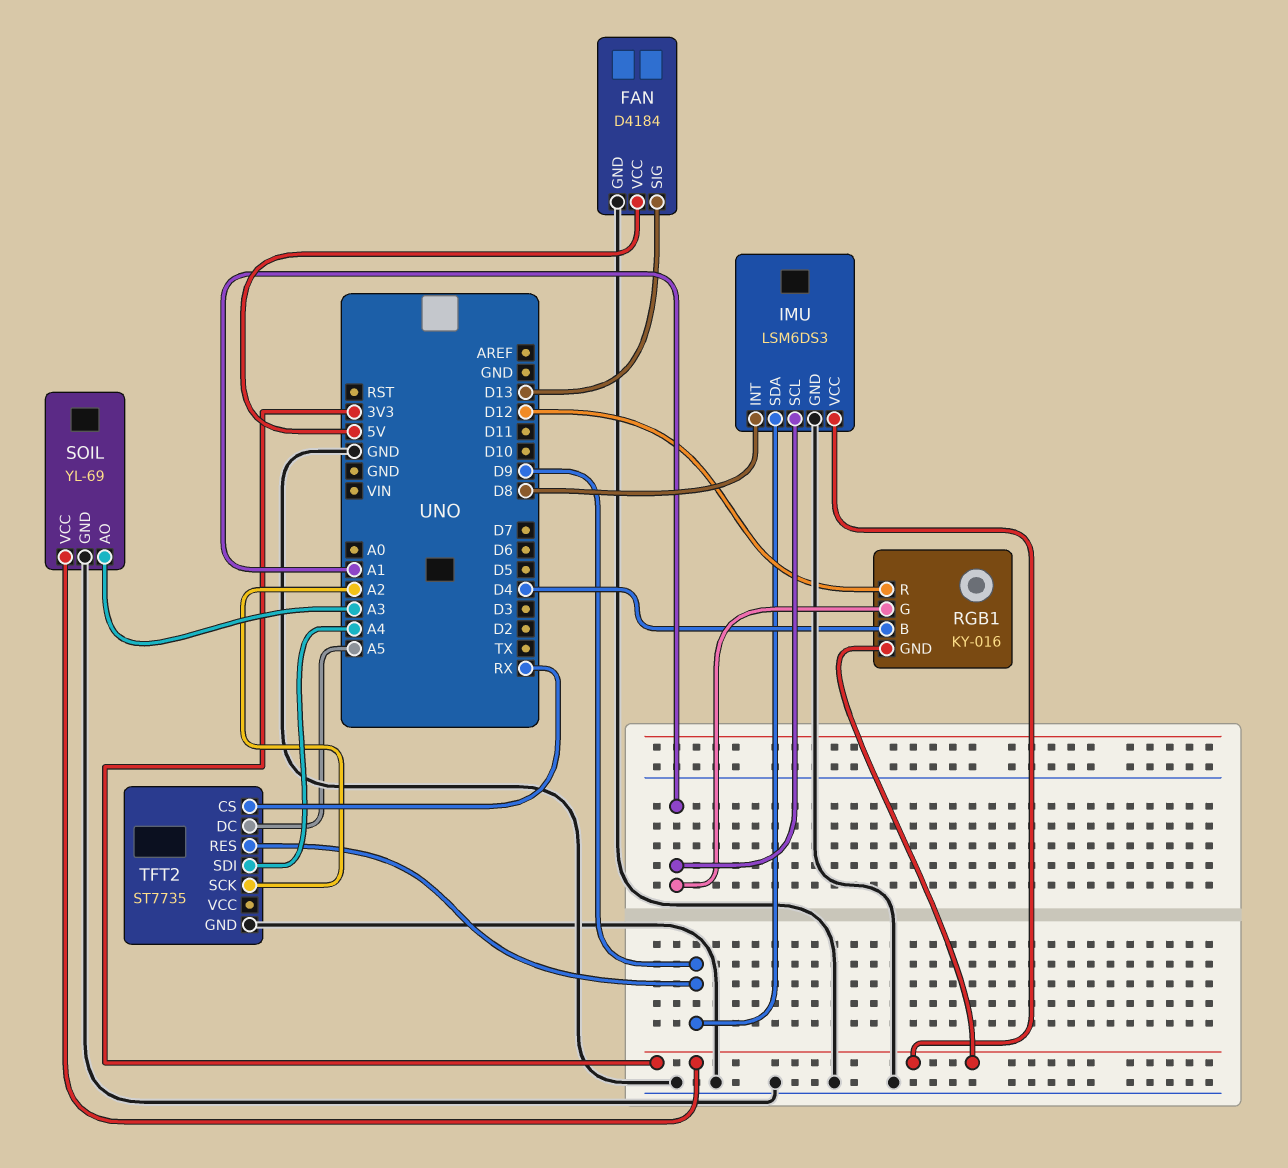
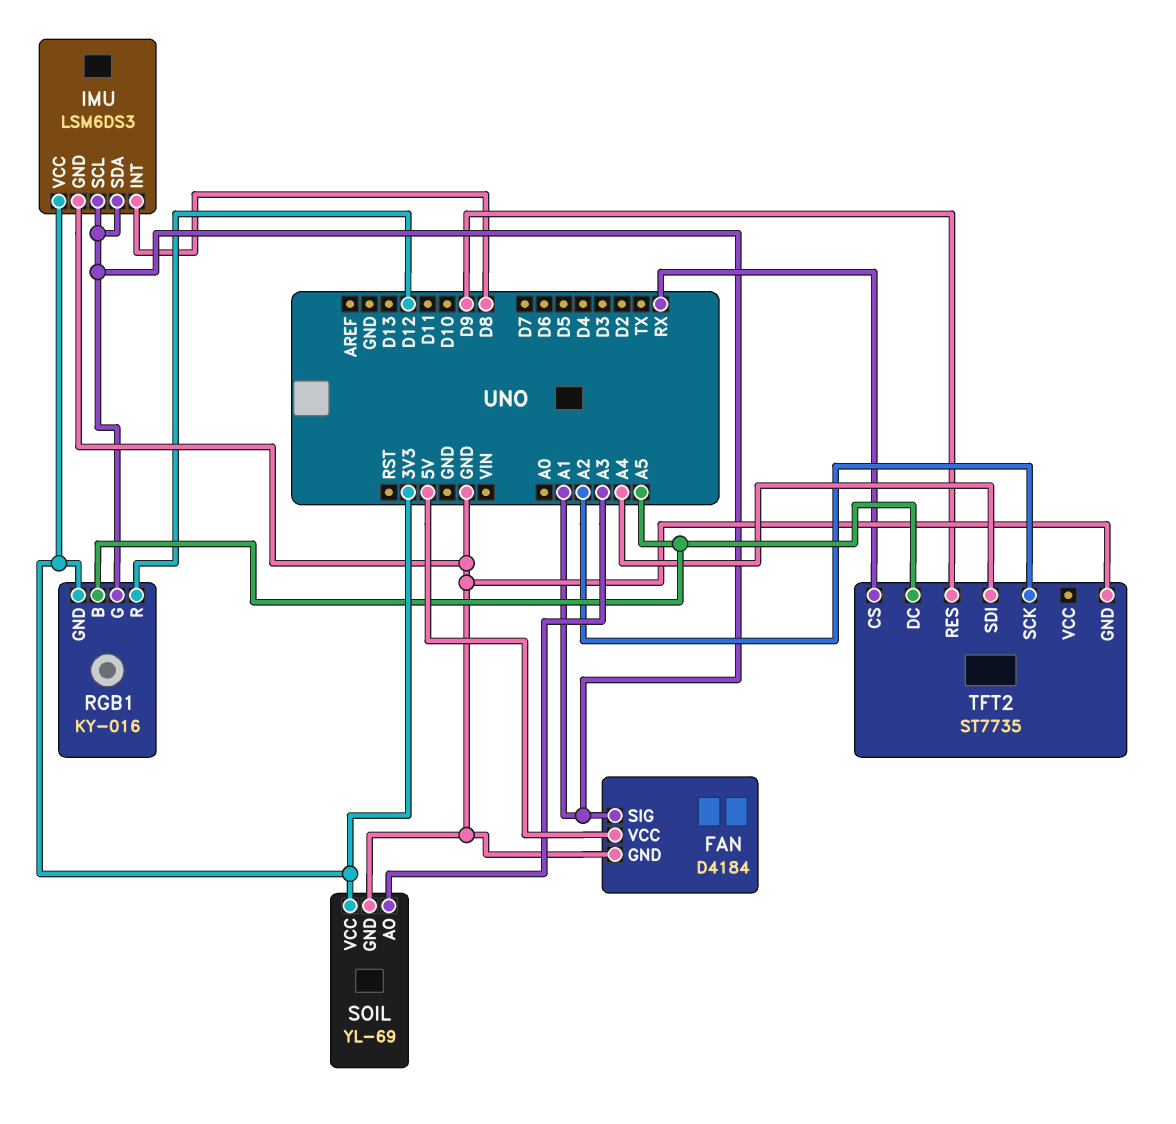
FAN pin SIG: D13 -> A1
IMU pin SDA: D9 -> A1
RGB1 pin B: D4 -> A5

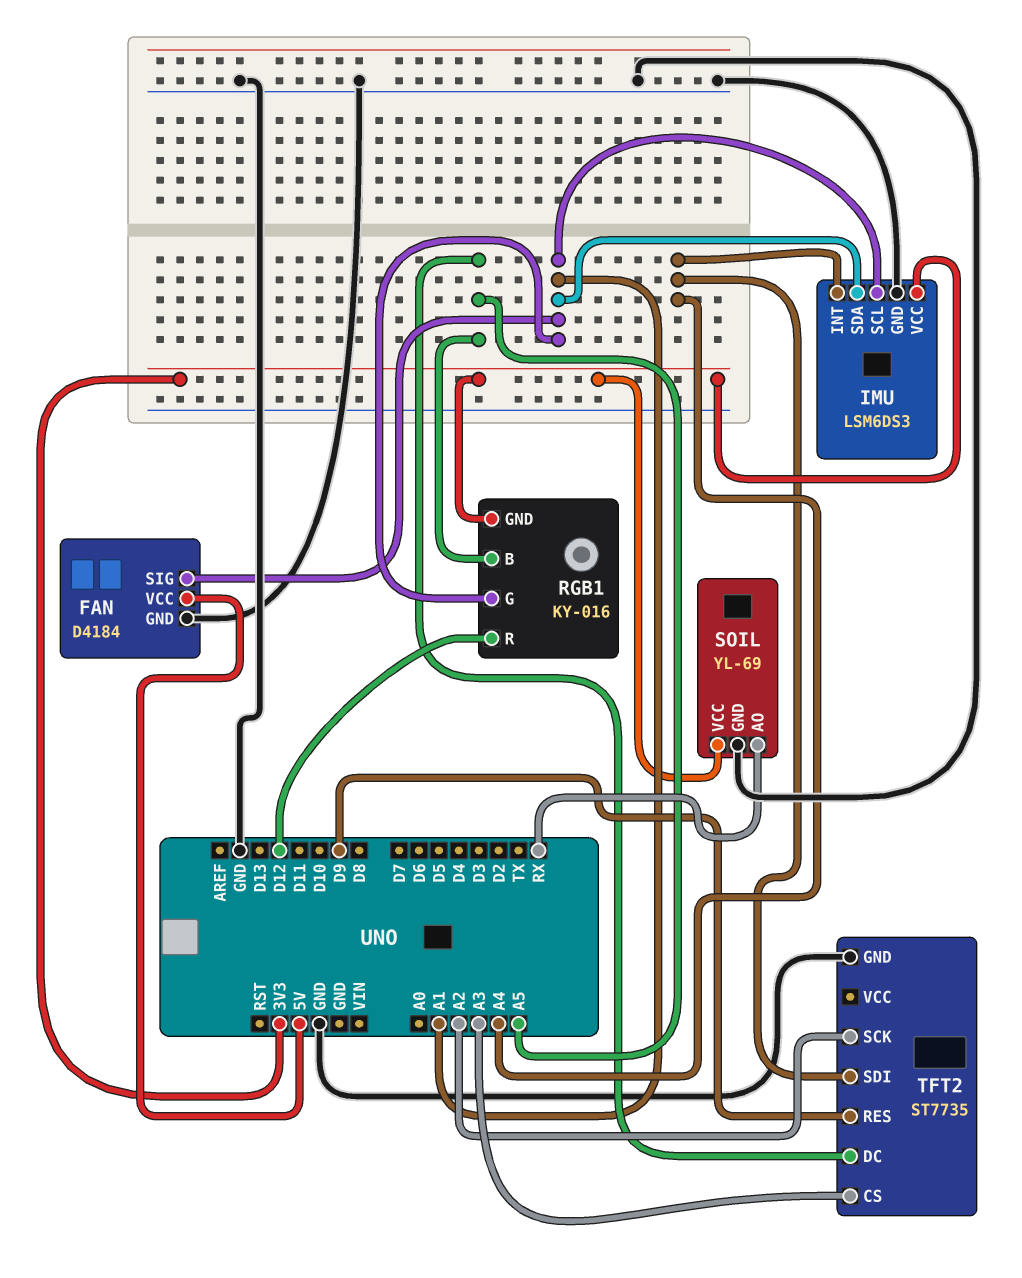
IMU pin INT: D8 -> A4
SOIL pin AO: A3 -> RX
TFT2 pin CS: RX -> A3

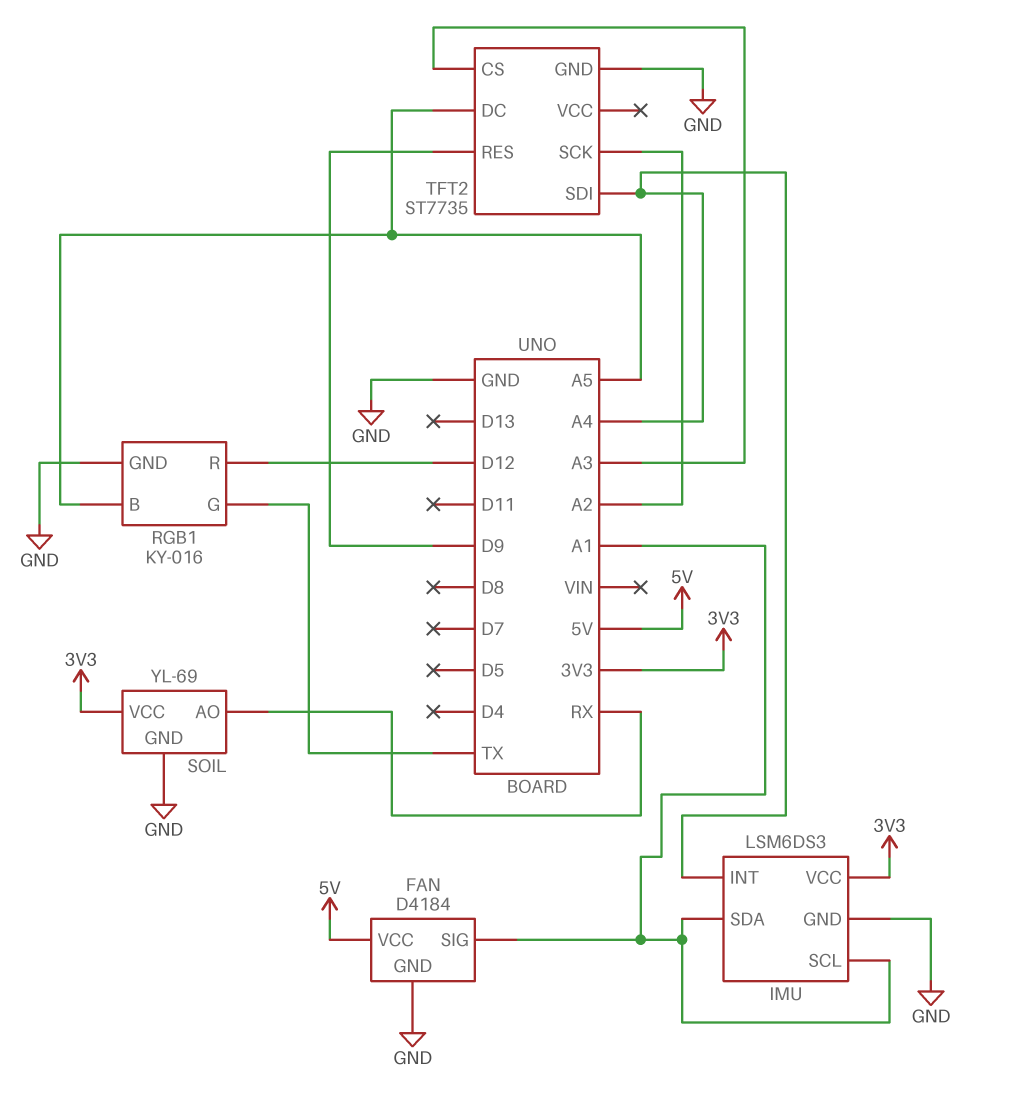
RGB1 pin G: A1 -> TX
RGB1 pin GND: 3V3 -> GND

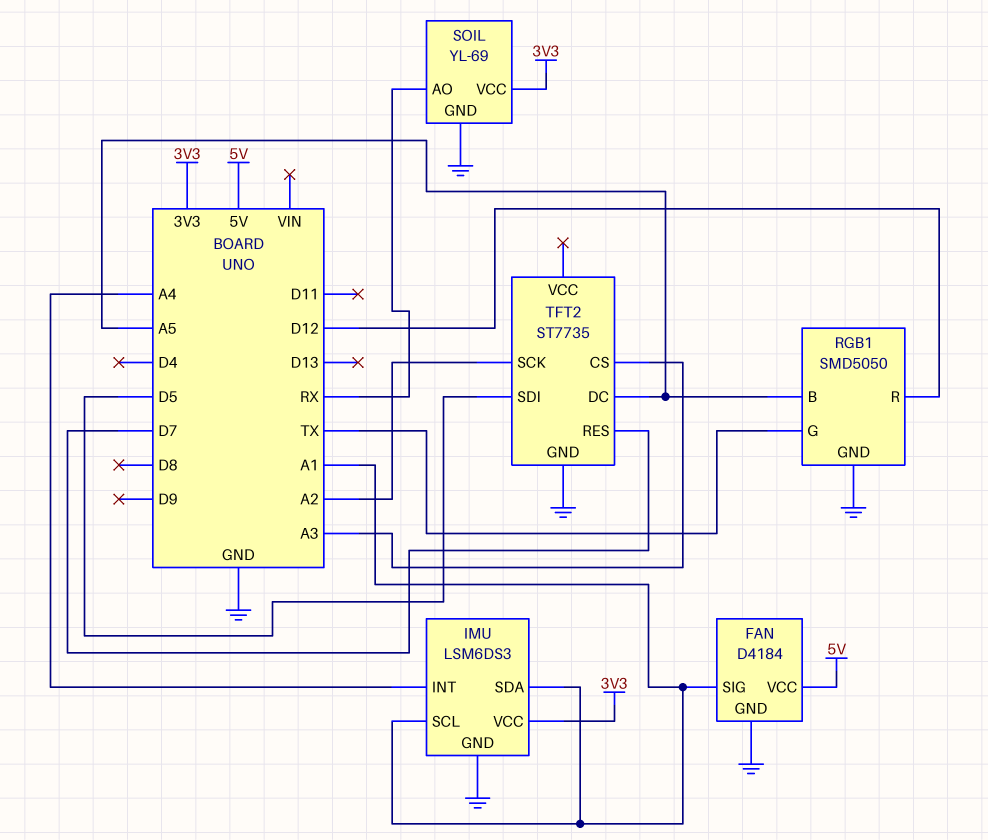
RGB1: KY-016 -> SMD5050
TFT2 pin RES: D9 -> D7
TFT2 pin SDI: A4 -> D5

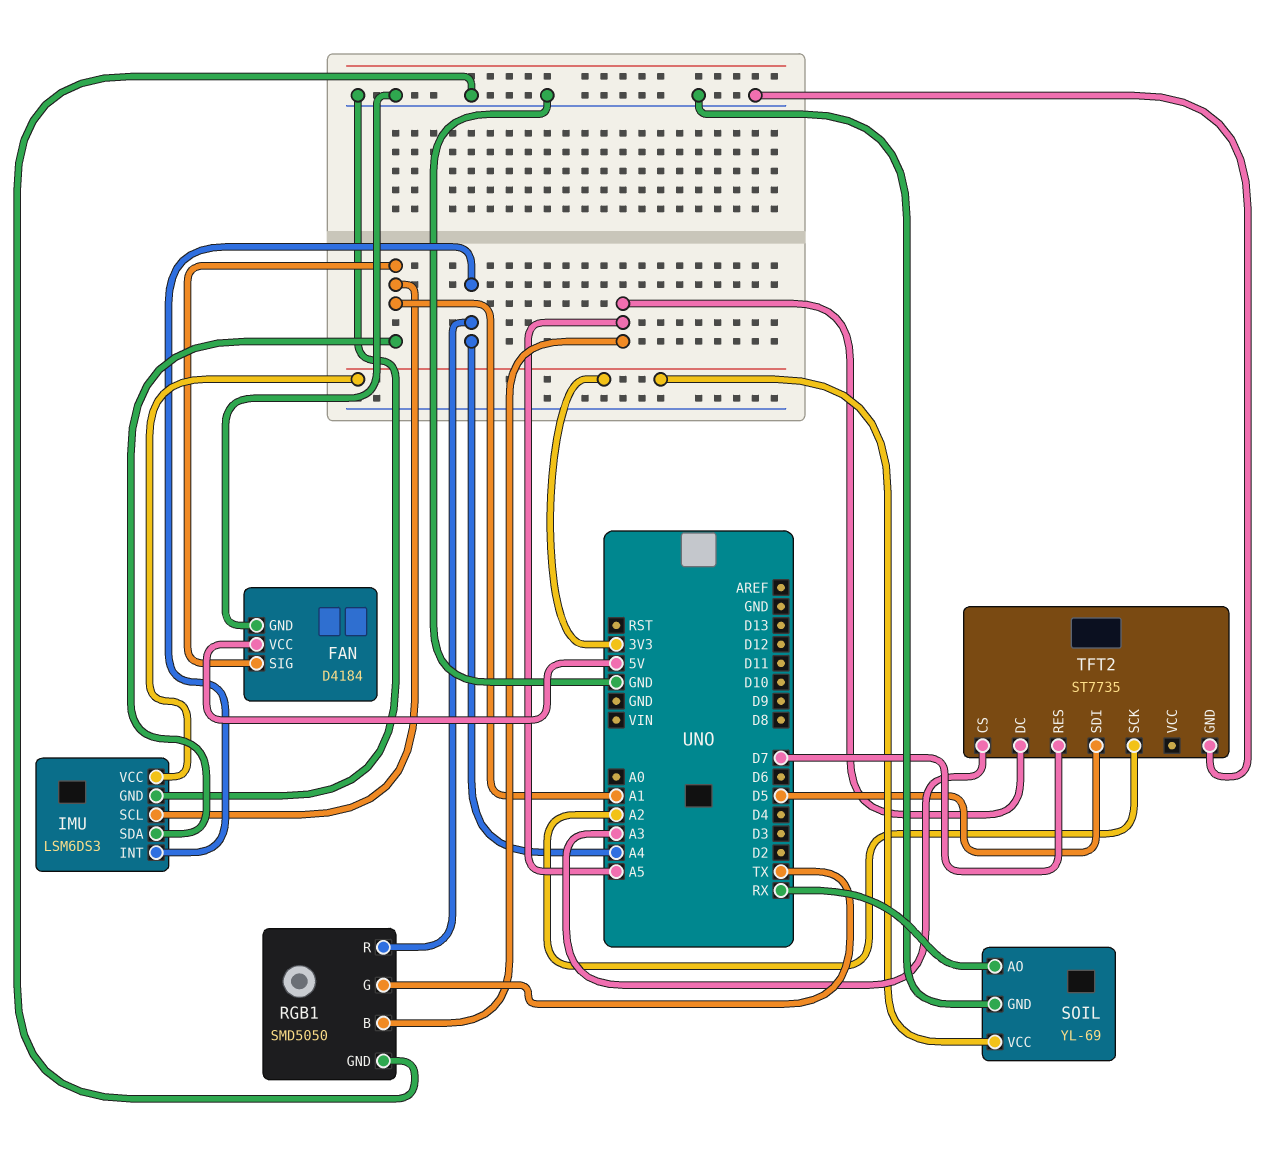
RGB1 pin R: D12 -> A4

